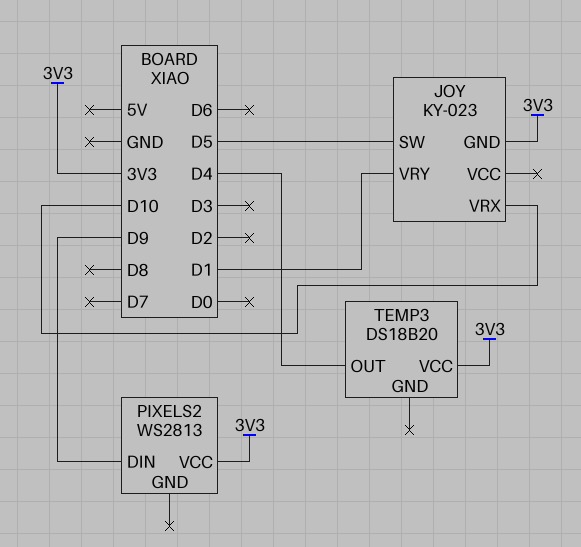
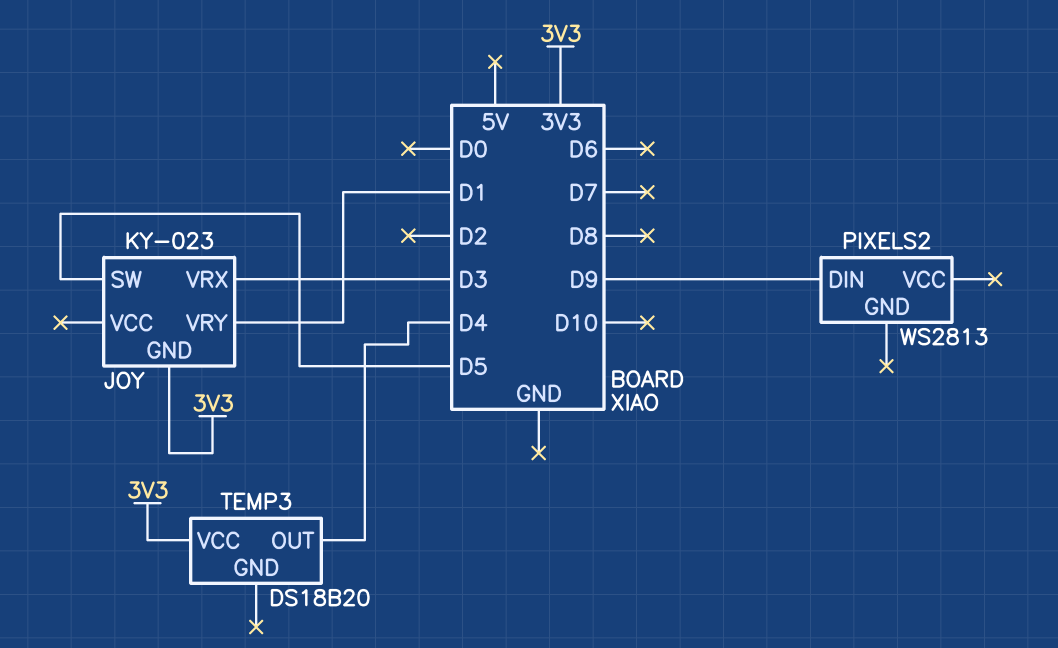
JOY pin VRX: D10 -> D3
PIXELS2 pin VCC: 3V3 -> none

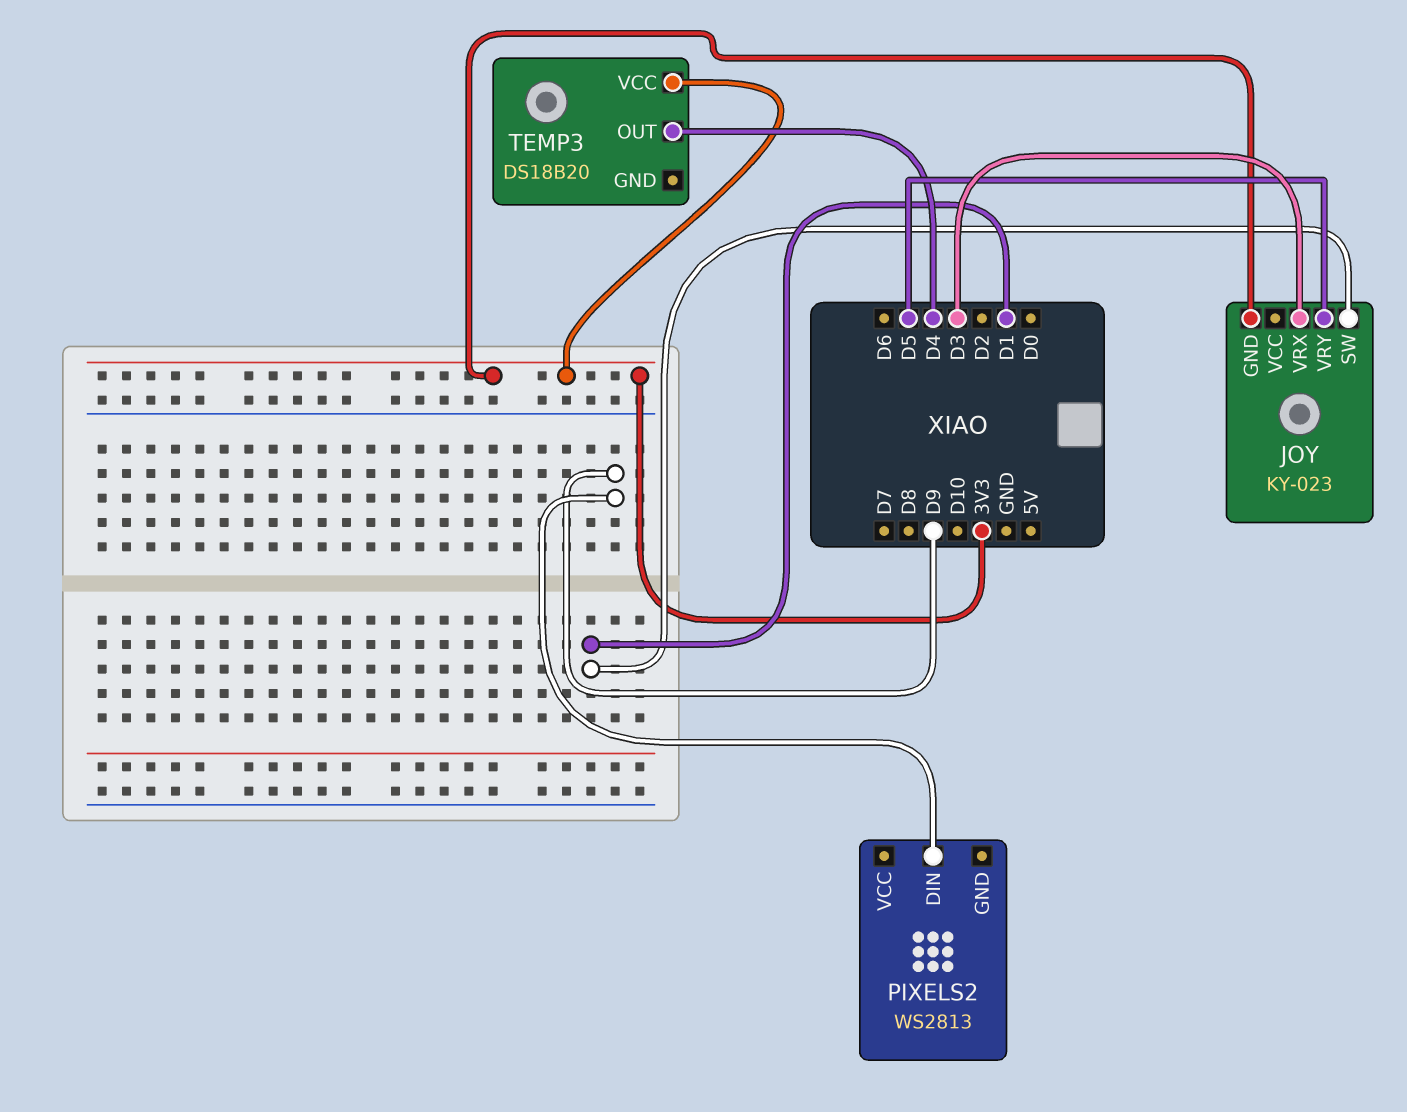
JOY pin SW: D5 -> D1
JOY pin VRY: D1 -> D5

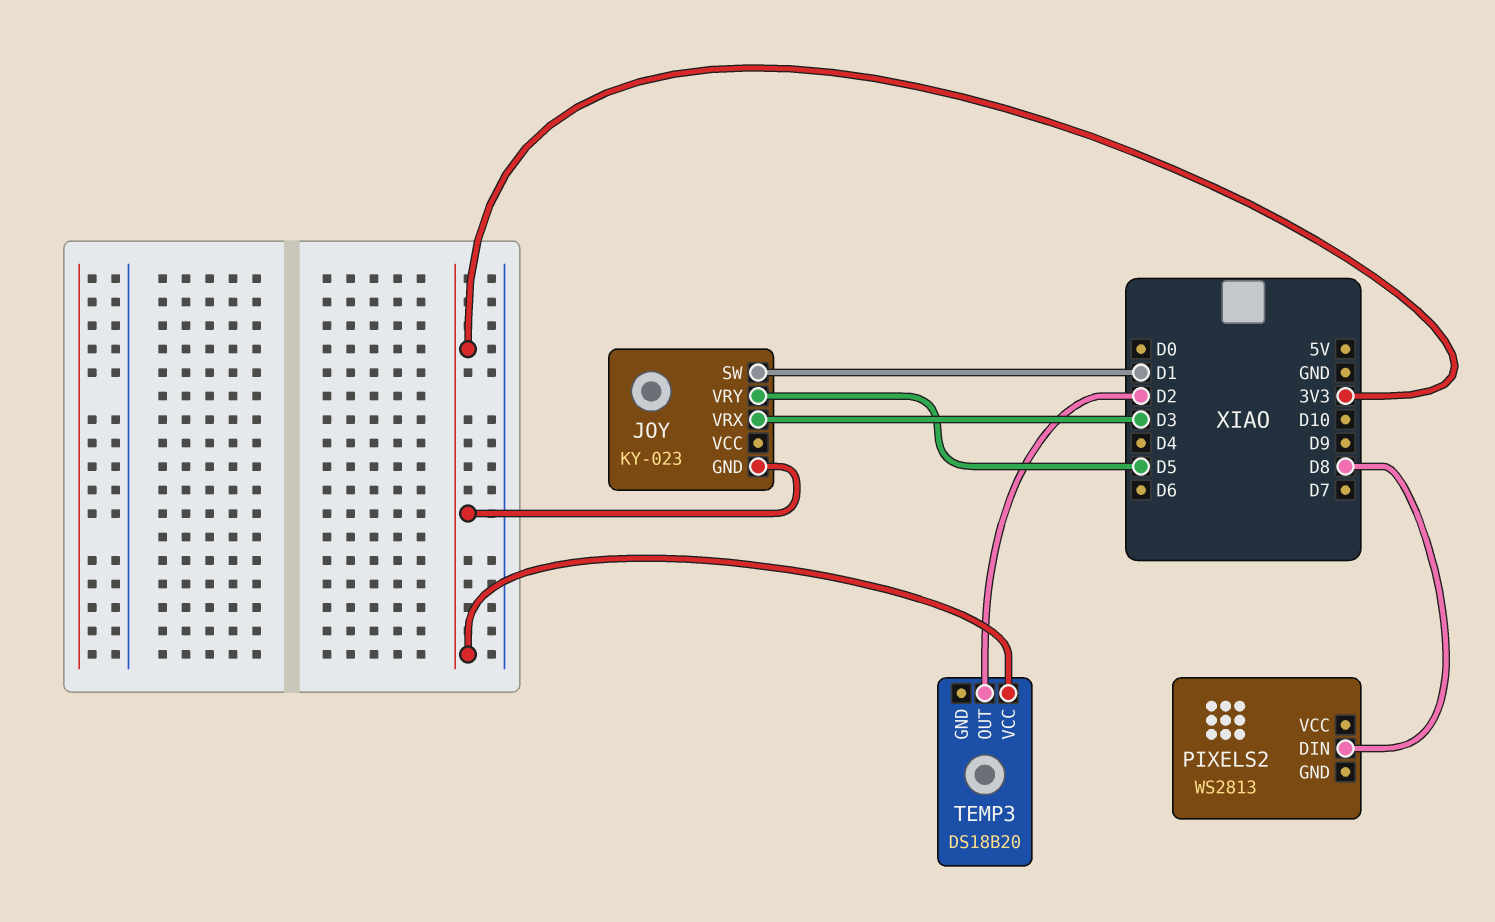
PIXELS2 pin DIN: D9 -> D8
TEMP3 pin OUT: D4 -> D2

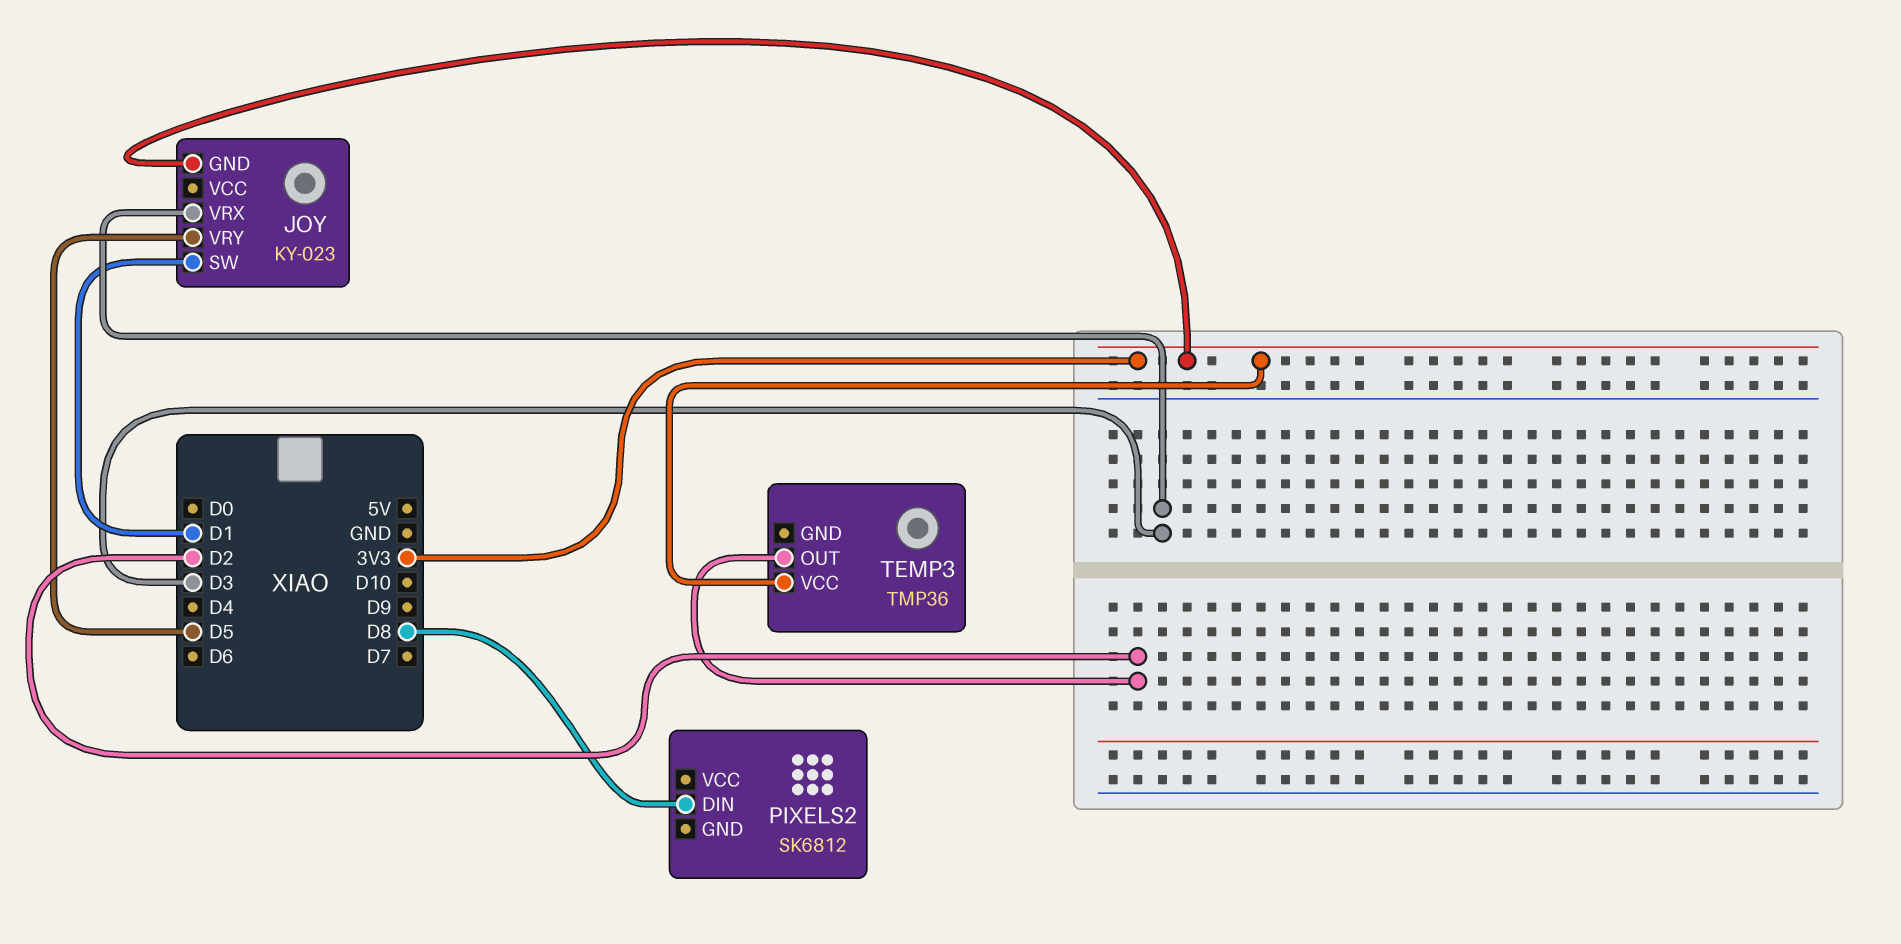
PIXELS2: WS2813 -> SK6812
TEMP3: DS18B20 -> TMP36

